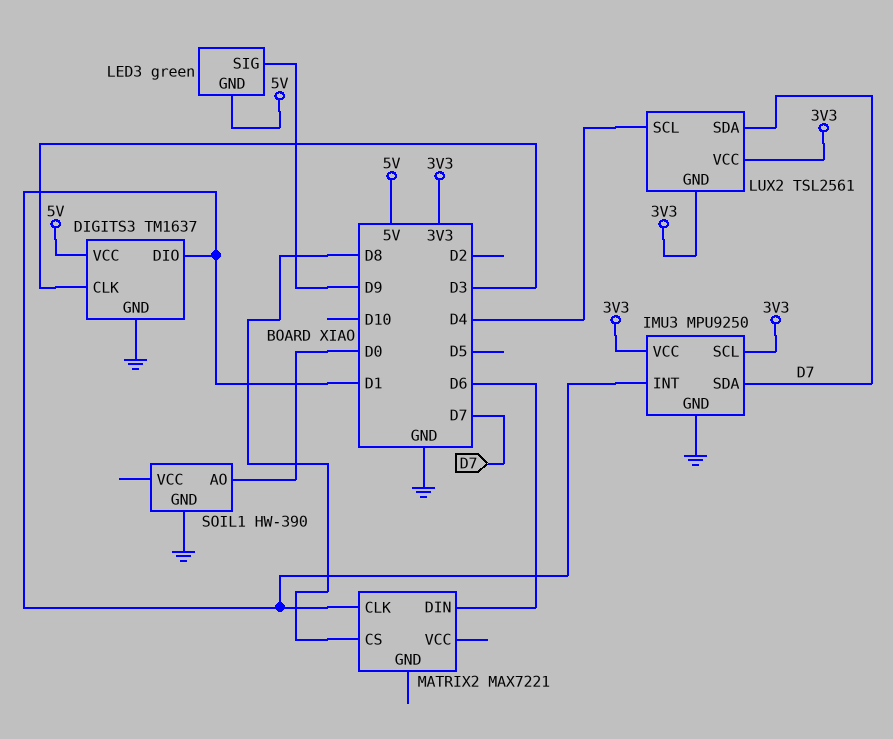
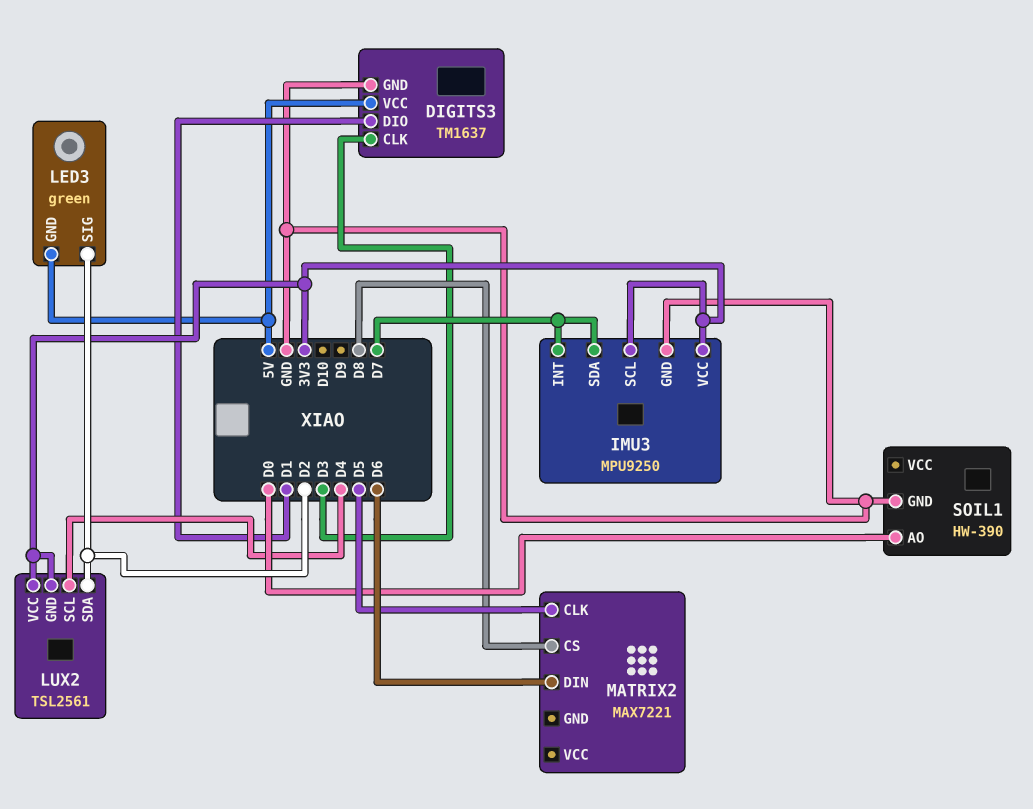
IMU3 pin INT: D1 -> D7
LED3 pin SIG: D9 -> D2
LUX2 pin SDA: D7 -> D2
MATRIX2 pin CLK: D1 -> D5

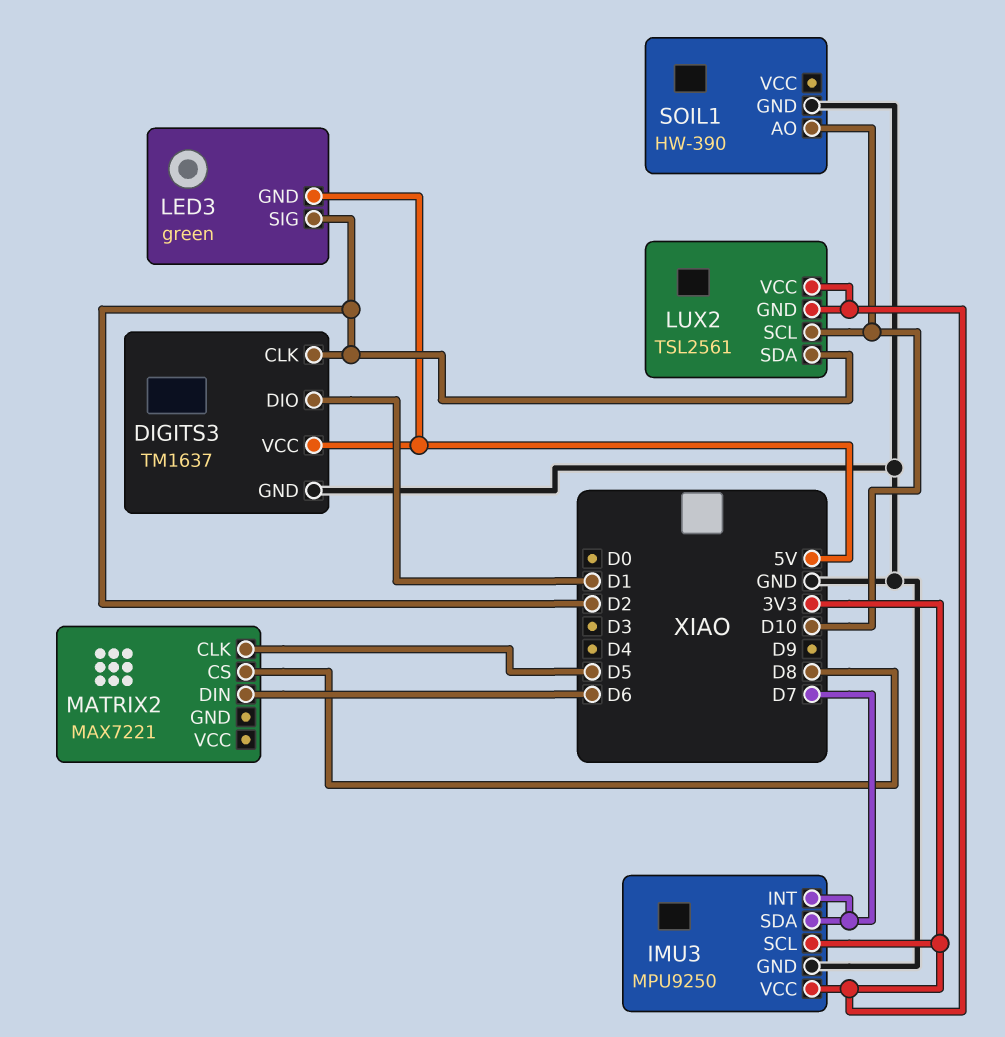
DIGITS3 pin CLK: D3 -> D2
LUX2 pin SCL: D4 -> D10
SOIL1 pin AO: D0 -> D10

